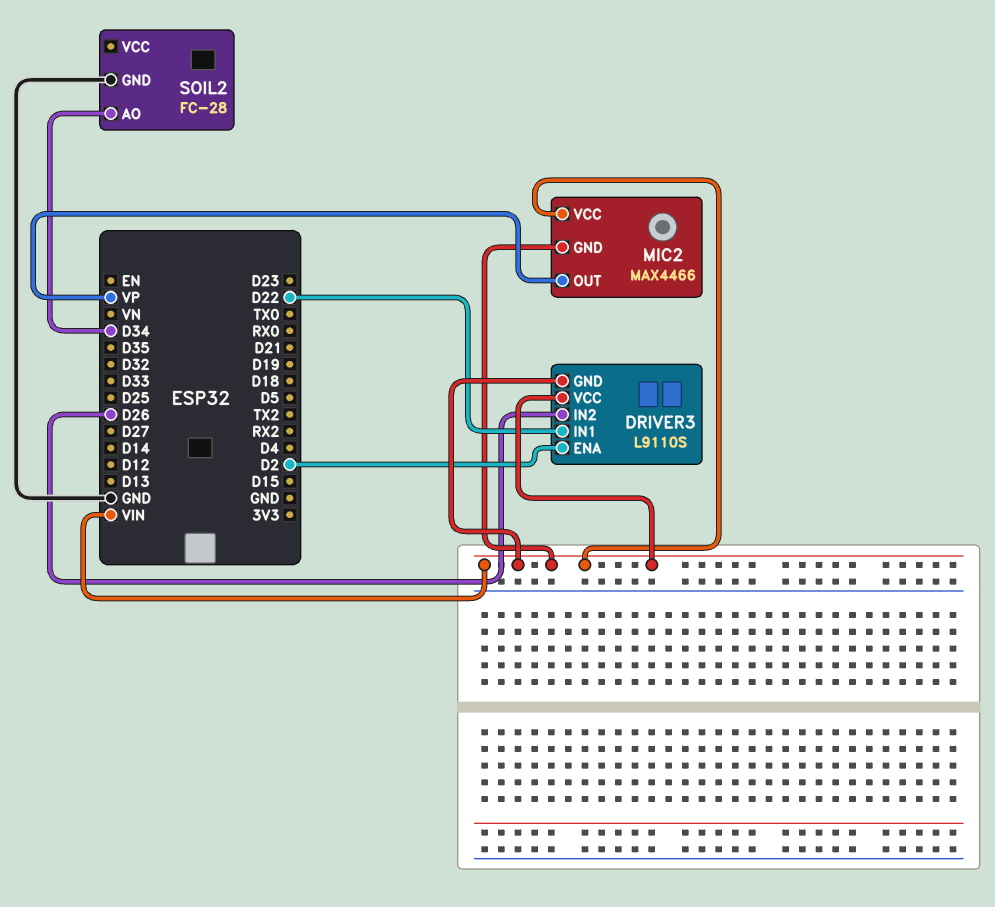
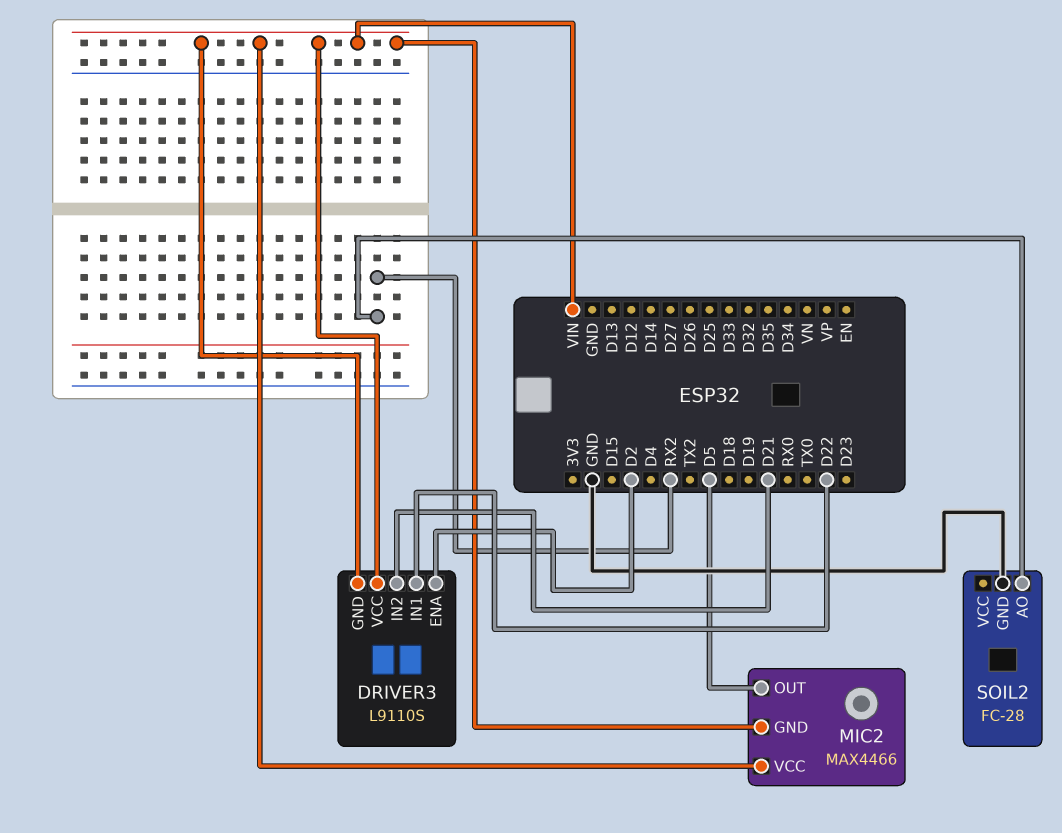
DRIVER3 pin IN2: D26 -> D21
MIC2 pin OUT: VP -> D5
SOIL2 pin AO: D34 -> RX2

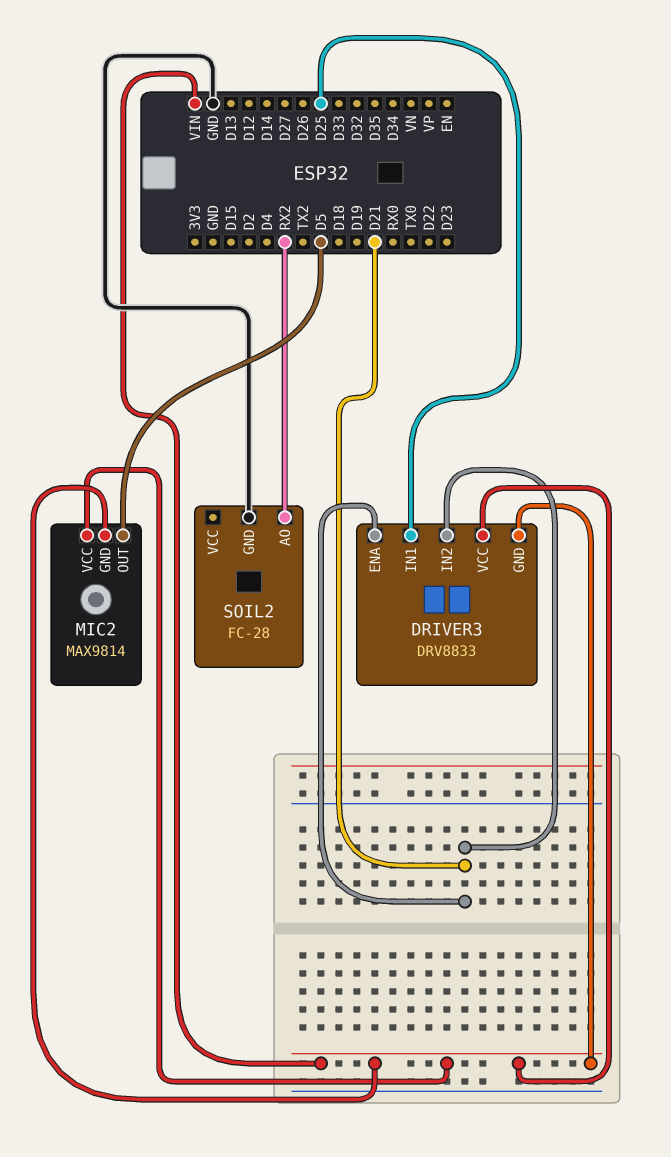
DRIVER3: L9110S -> DRV8833
DRIVER3 pin ENA: D2 -> D21
DRIVER3 pin IN1: D22 -> D25
MIC2: MAX4466 -> MAX9814

